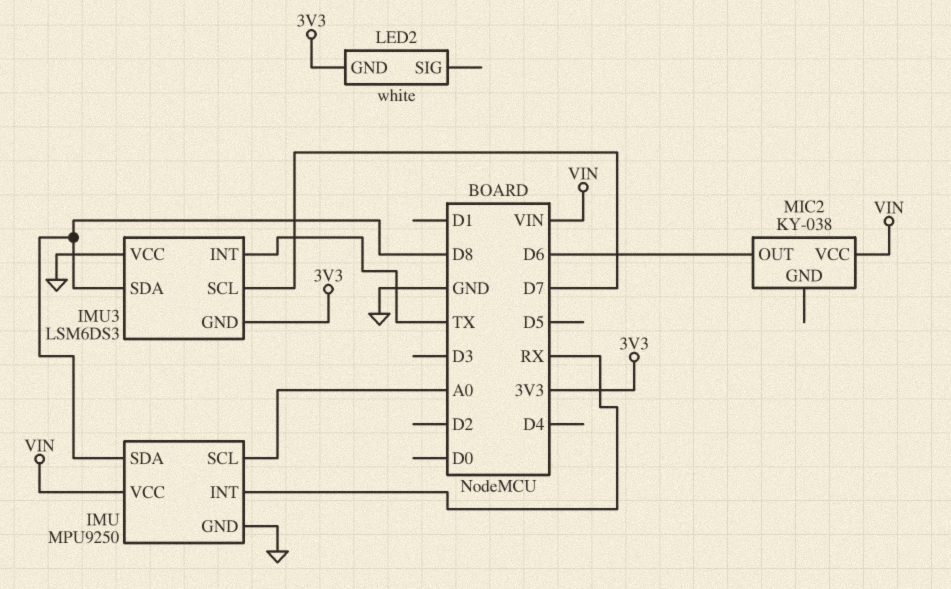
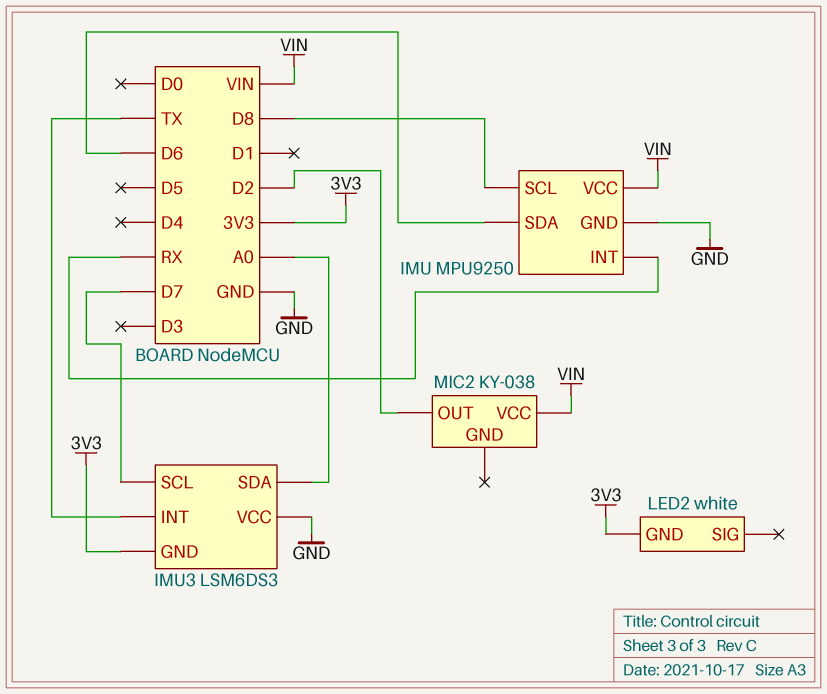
IMU pin SCL: A0 -> D8
IMU pin SDA: D8 -> D6
IMU3 pin SDA: D8 -> A0
MIC2 pin OUT: D6 -> D2

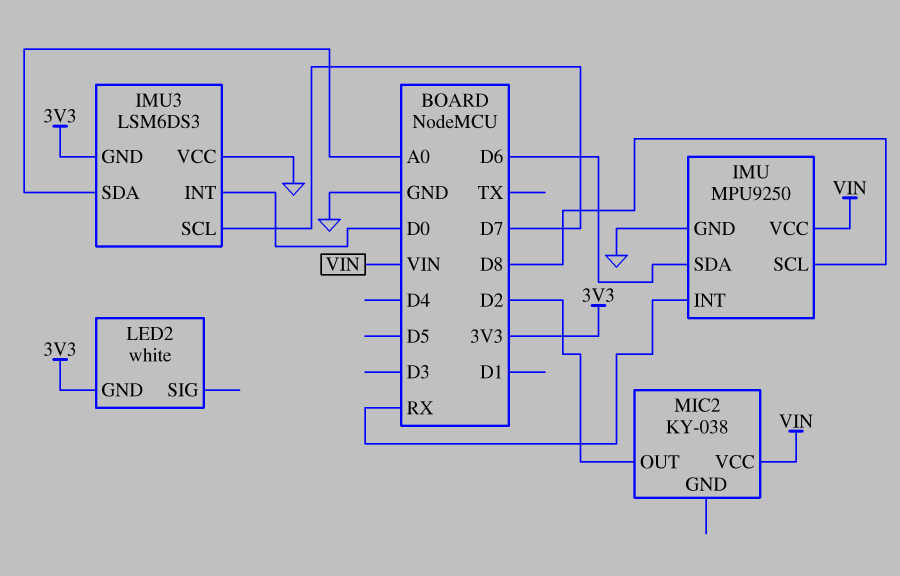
IMU3 pin INT: TX -> D0

